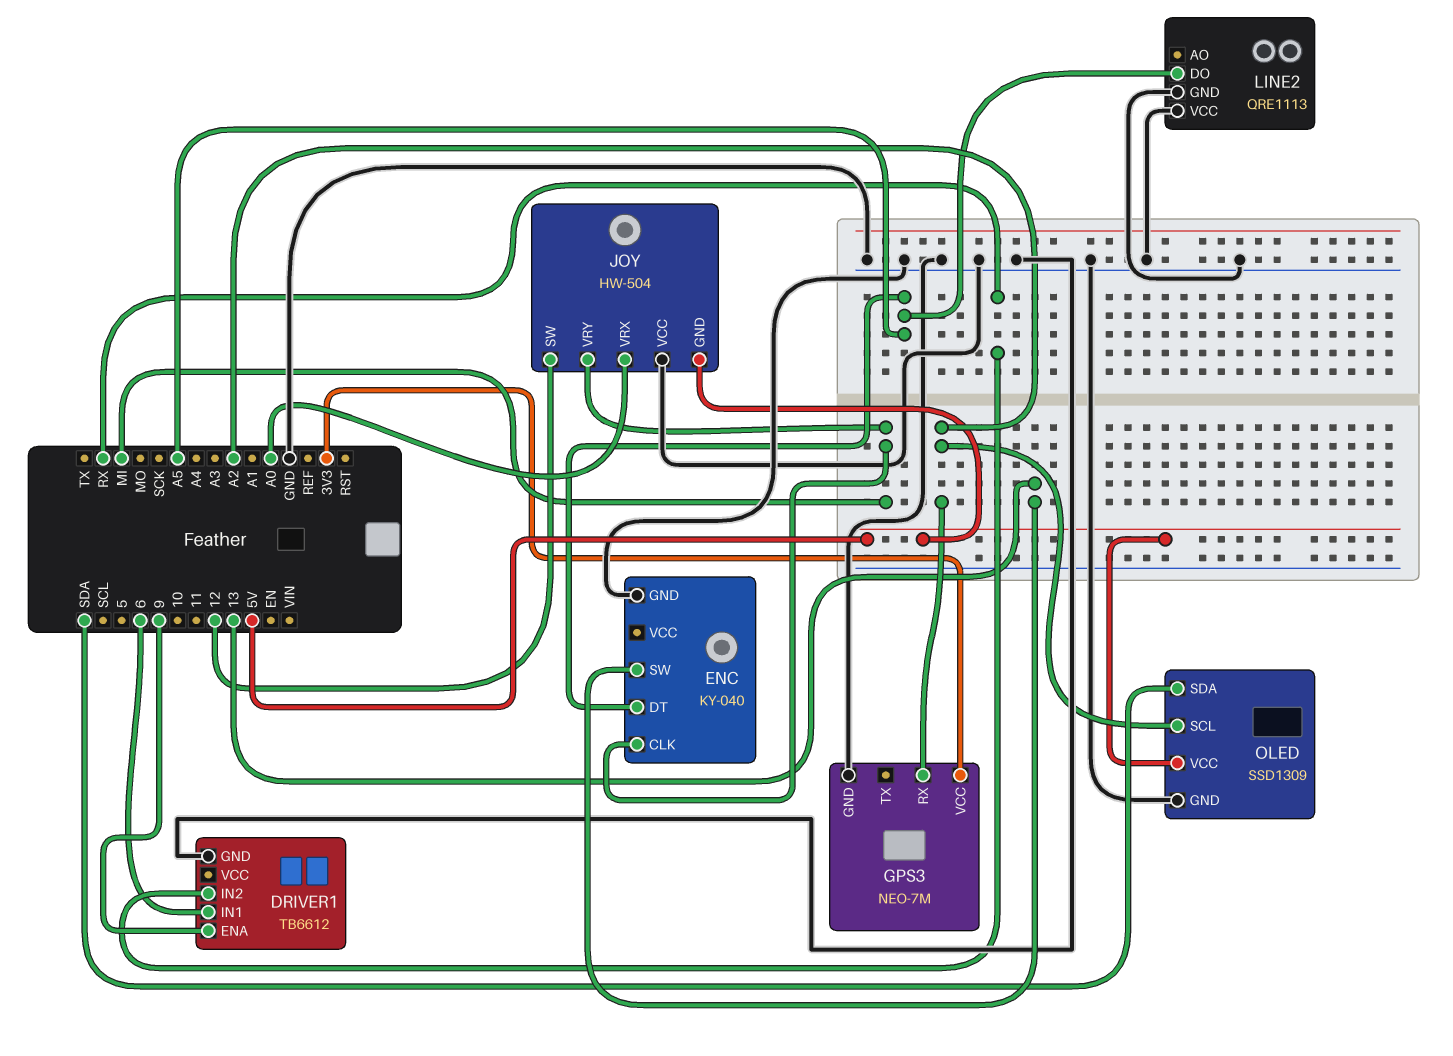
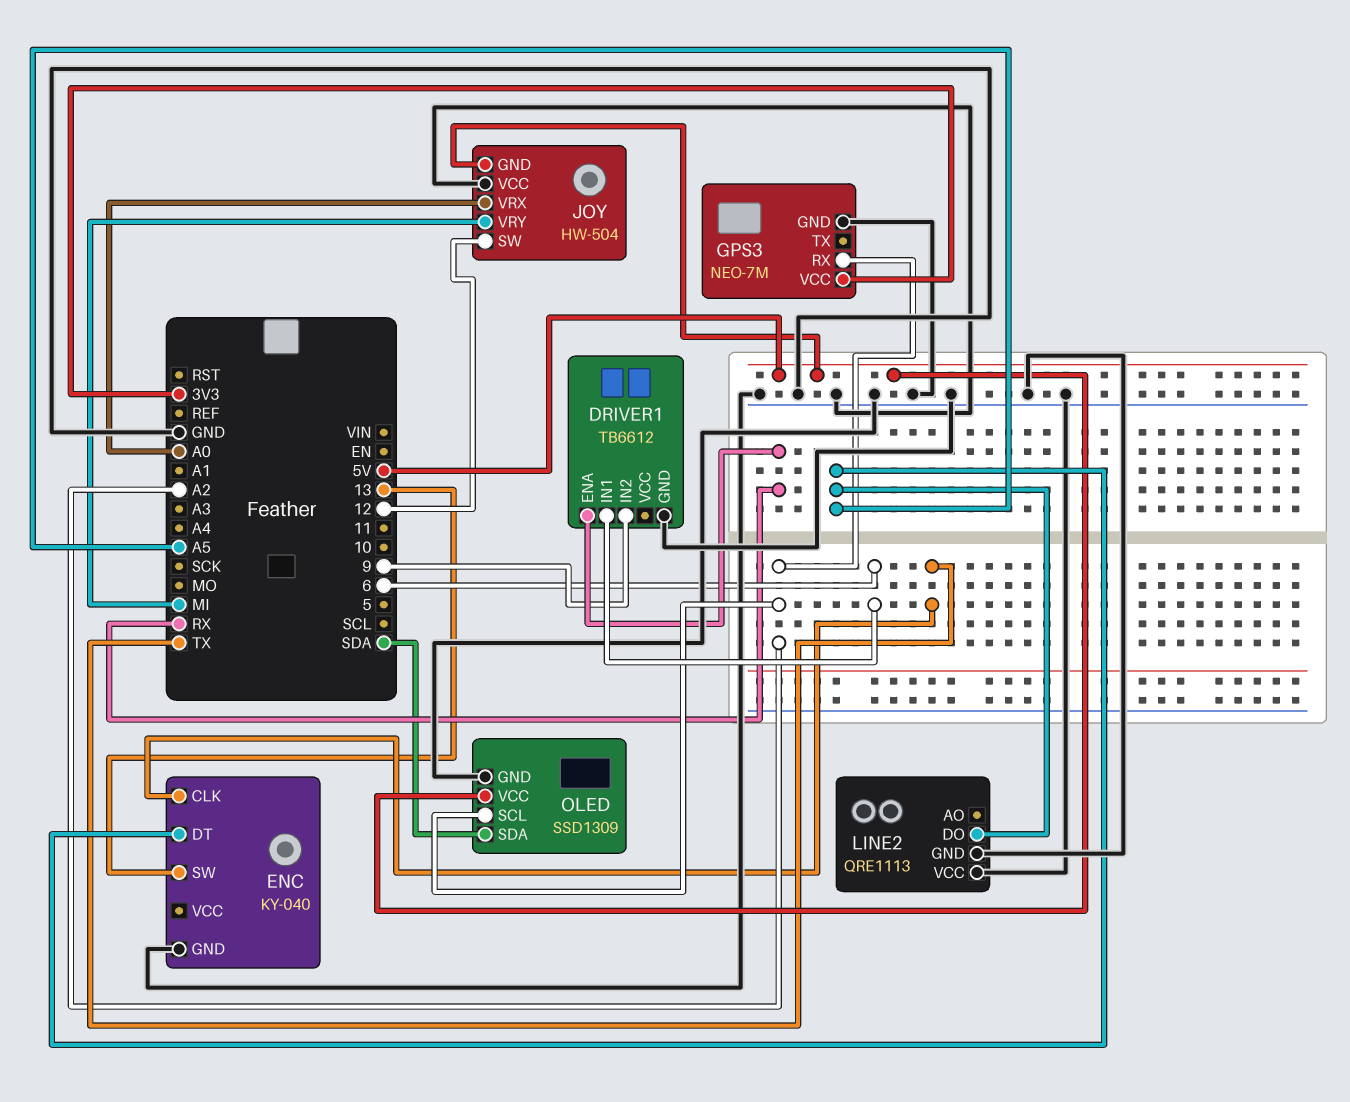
DRIVER1 pin ENA: 9 -> RX
DRIVER1 pin IN2: RX -> 9
ENC pin CLK: MI -> TX

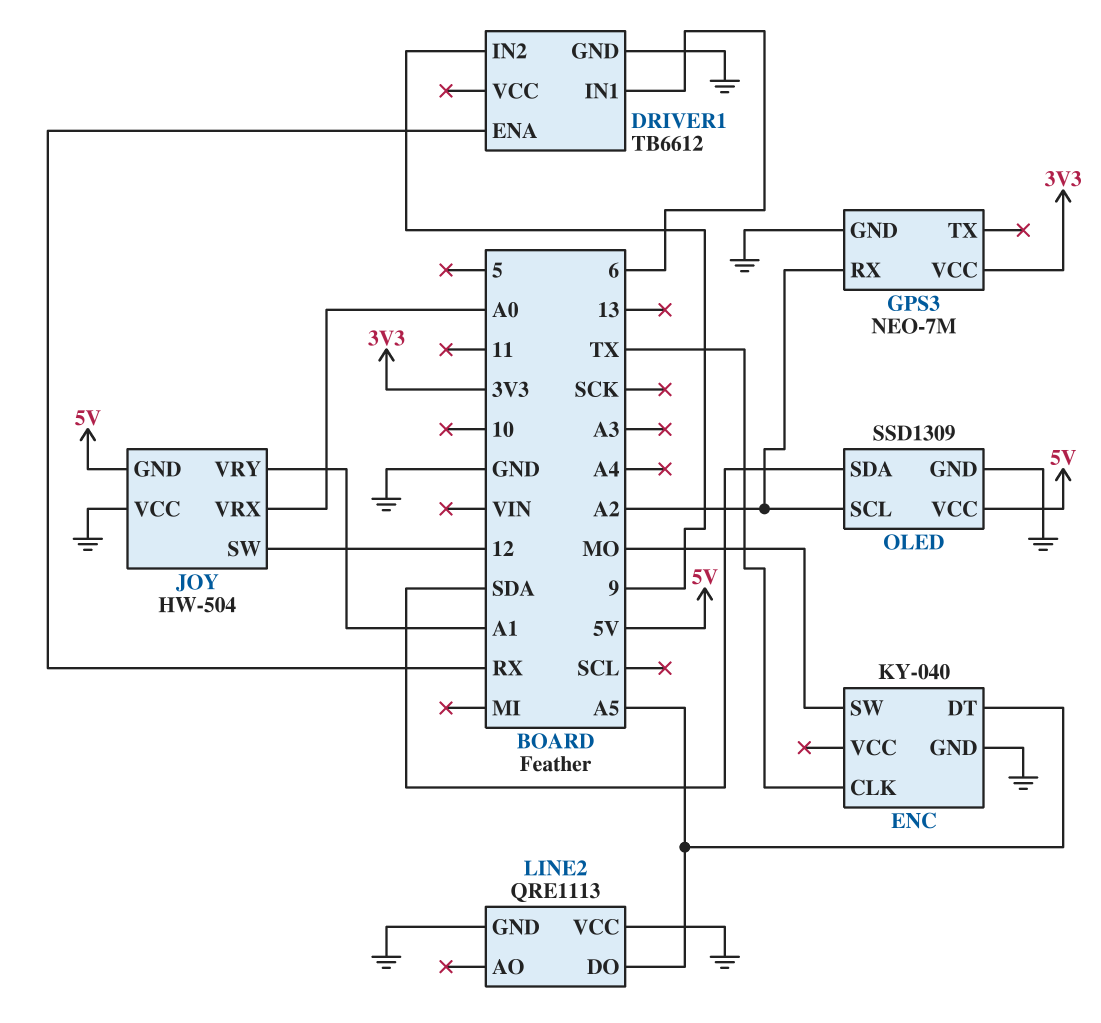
ENC pin SW: 13 -> MO
JOY pin VRY: MI -> A1

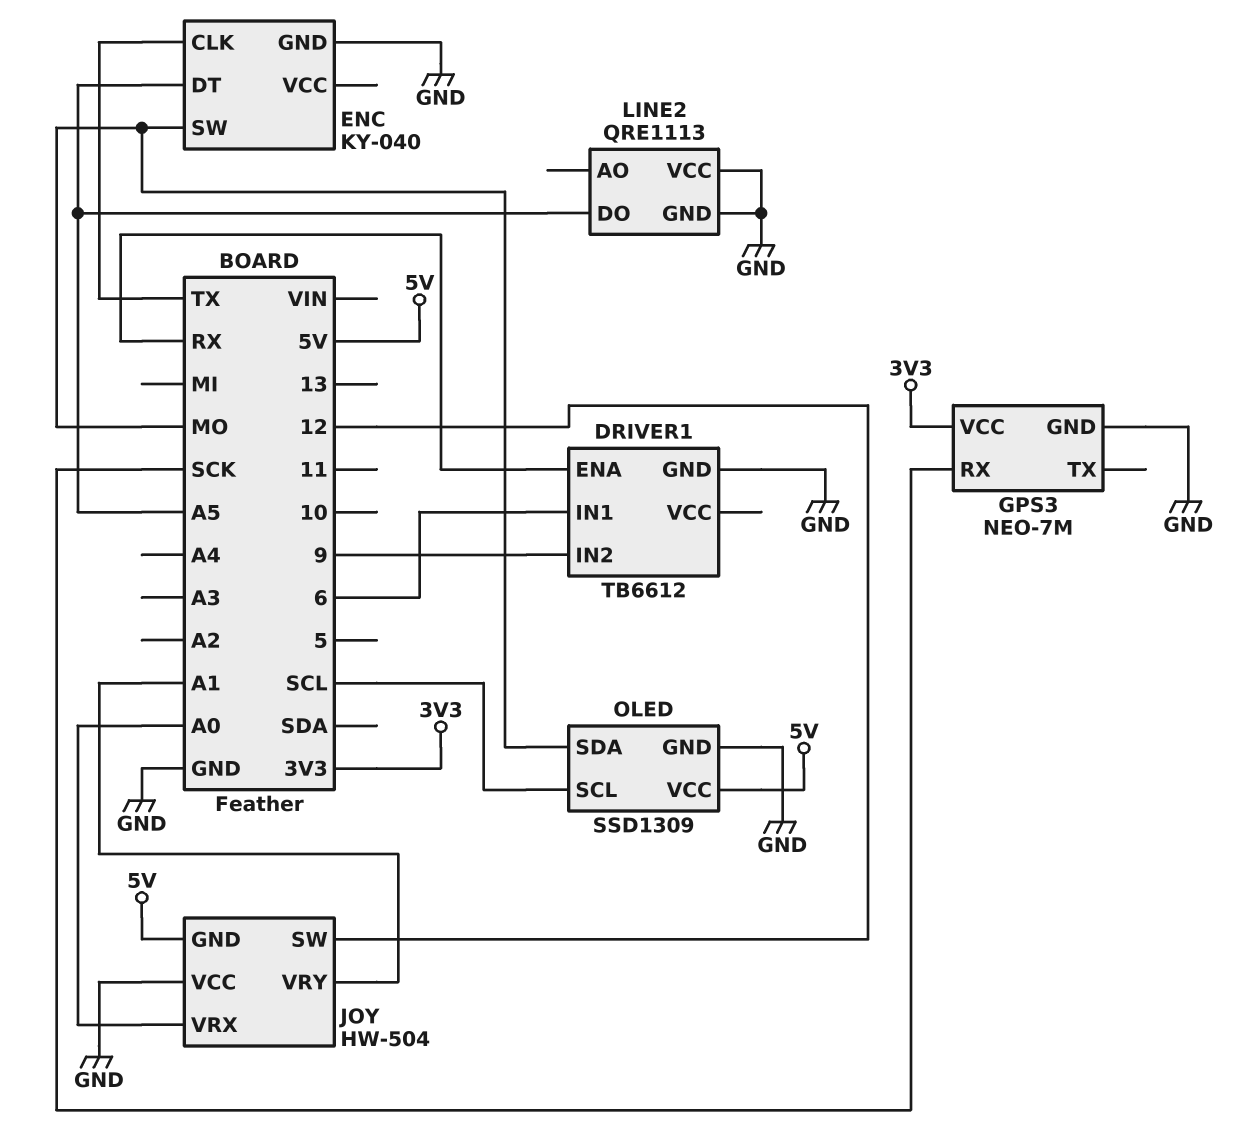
GPS3 pin RX: A2 -> SCK
OLED pin SCL: A2 -> SCL
OLED pin SDA: SDA -> MO

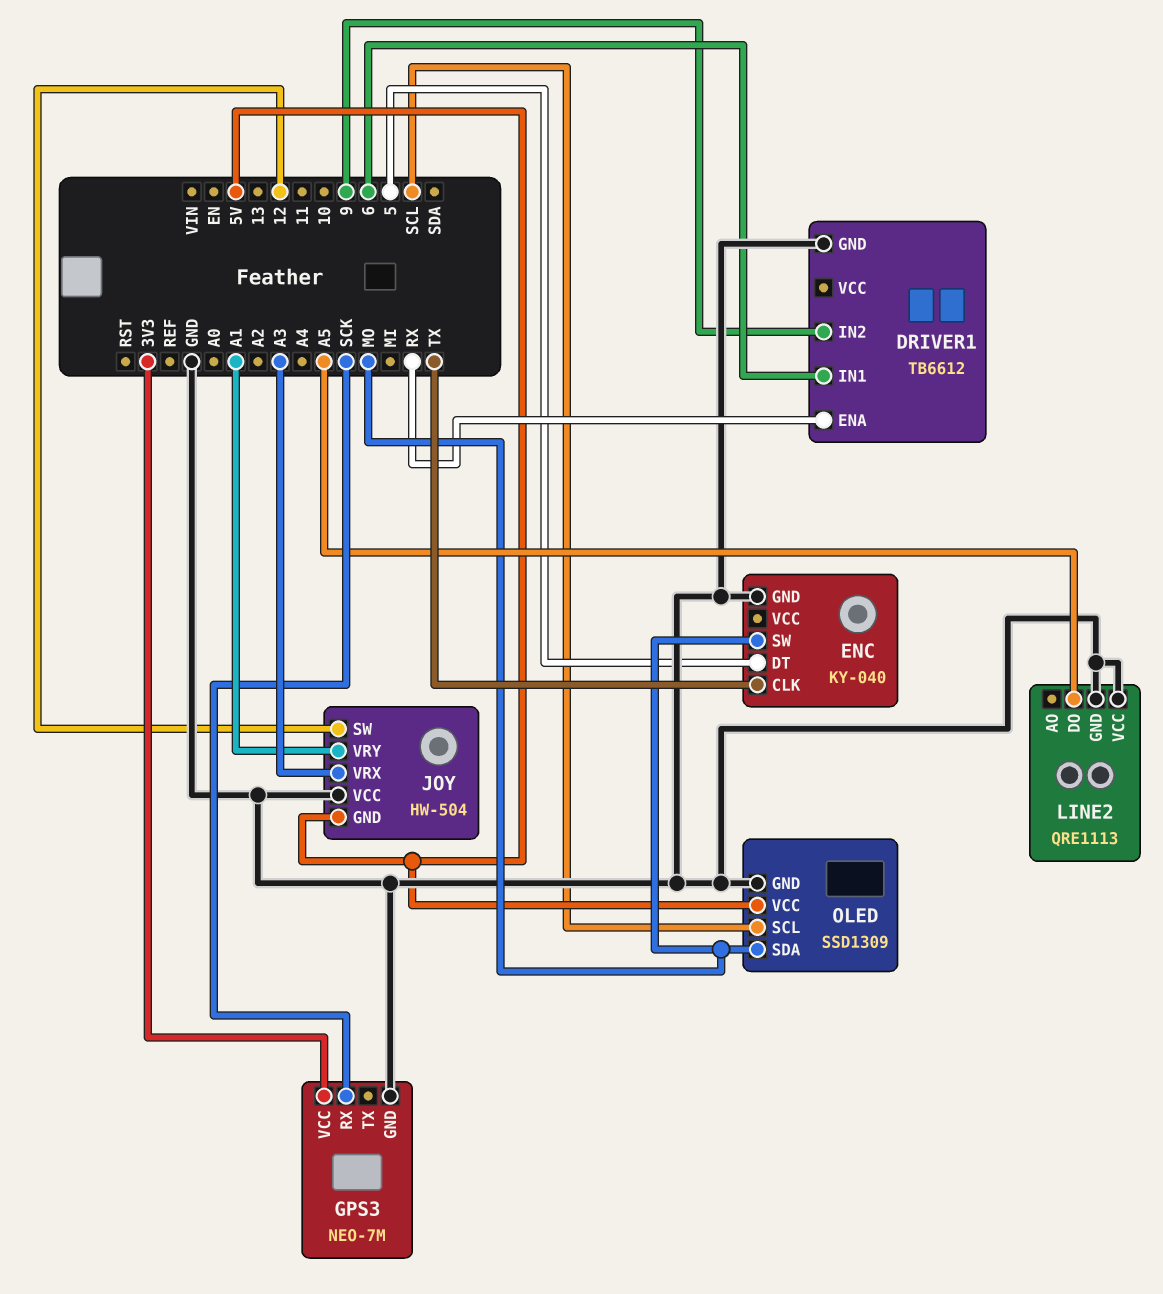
ENC pin DT: A5 -> 5
JOY pin VRX: A0 -> A3

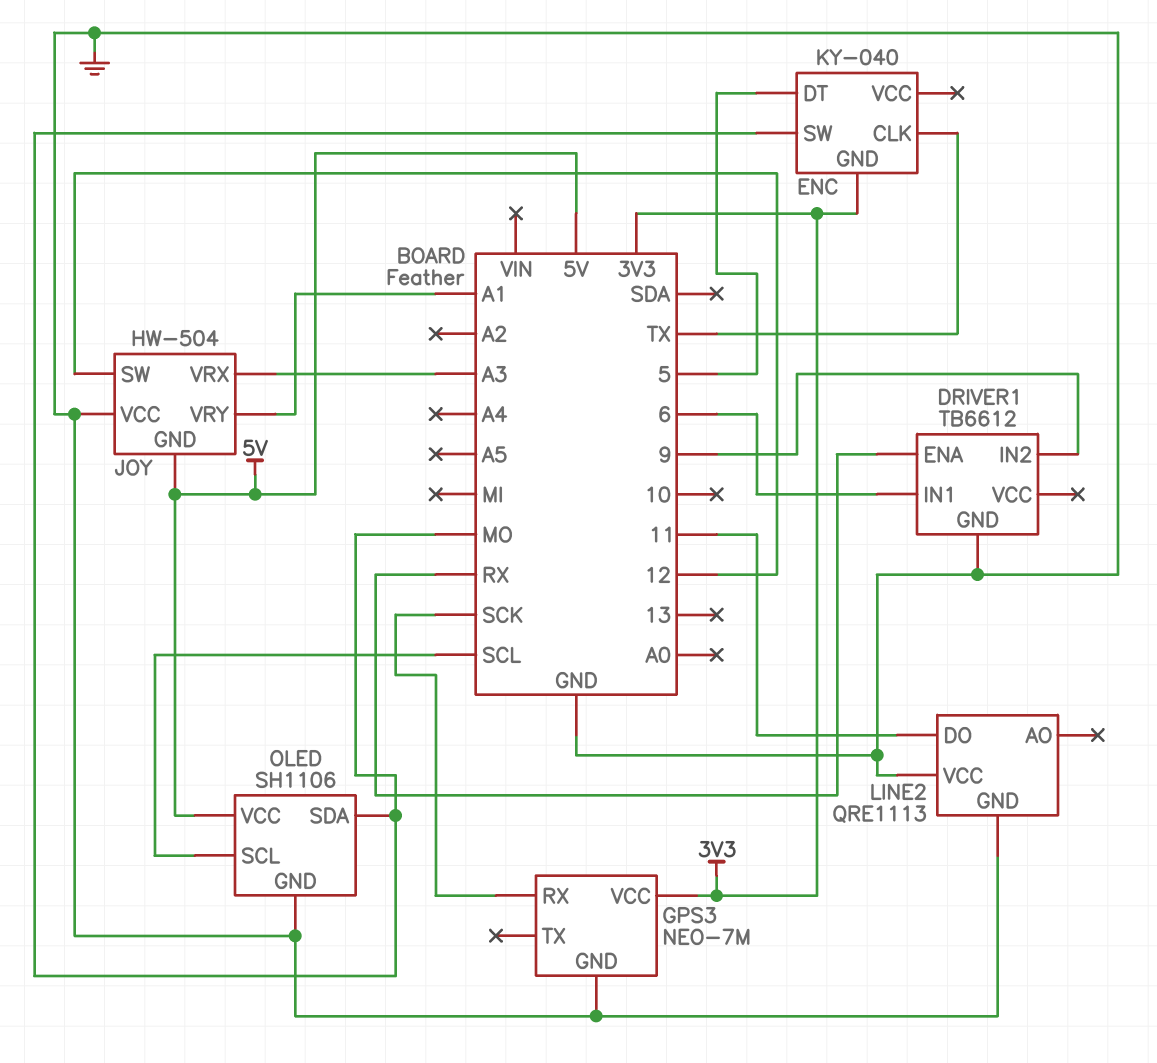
ENC pin GND: GND -> 3V3
LINE2 pin DO: A5 -> 11
OLED: SSD1309 -> SH1106

